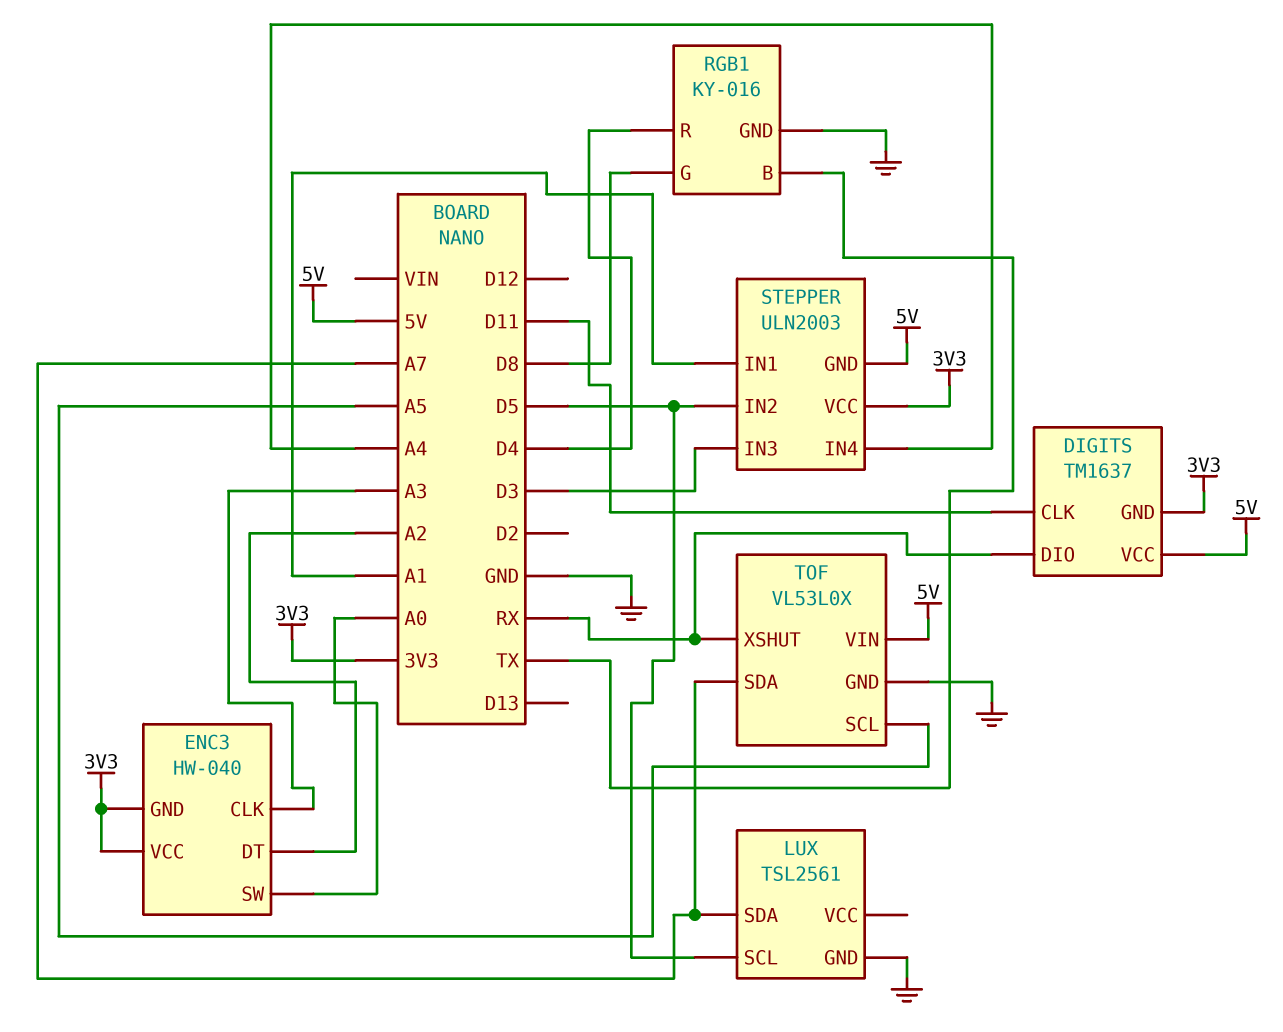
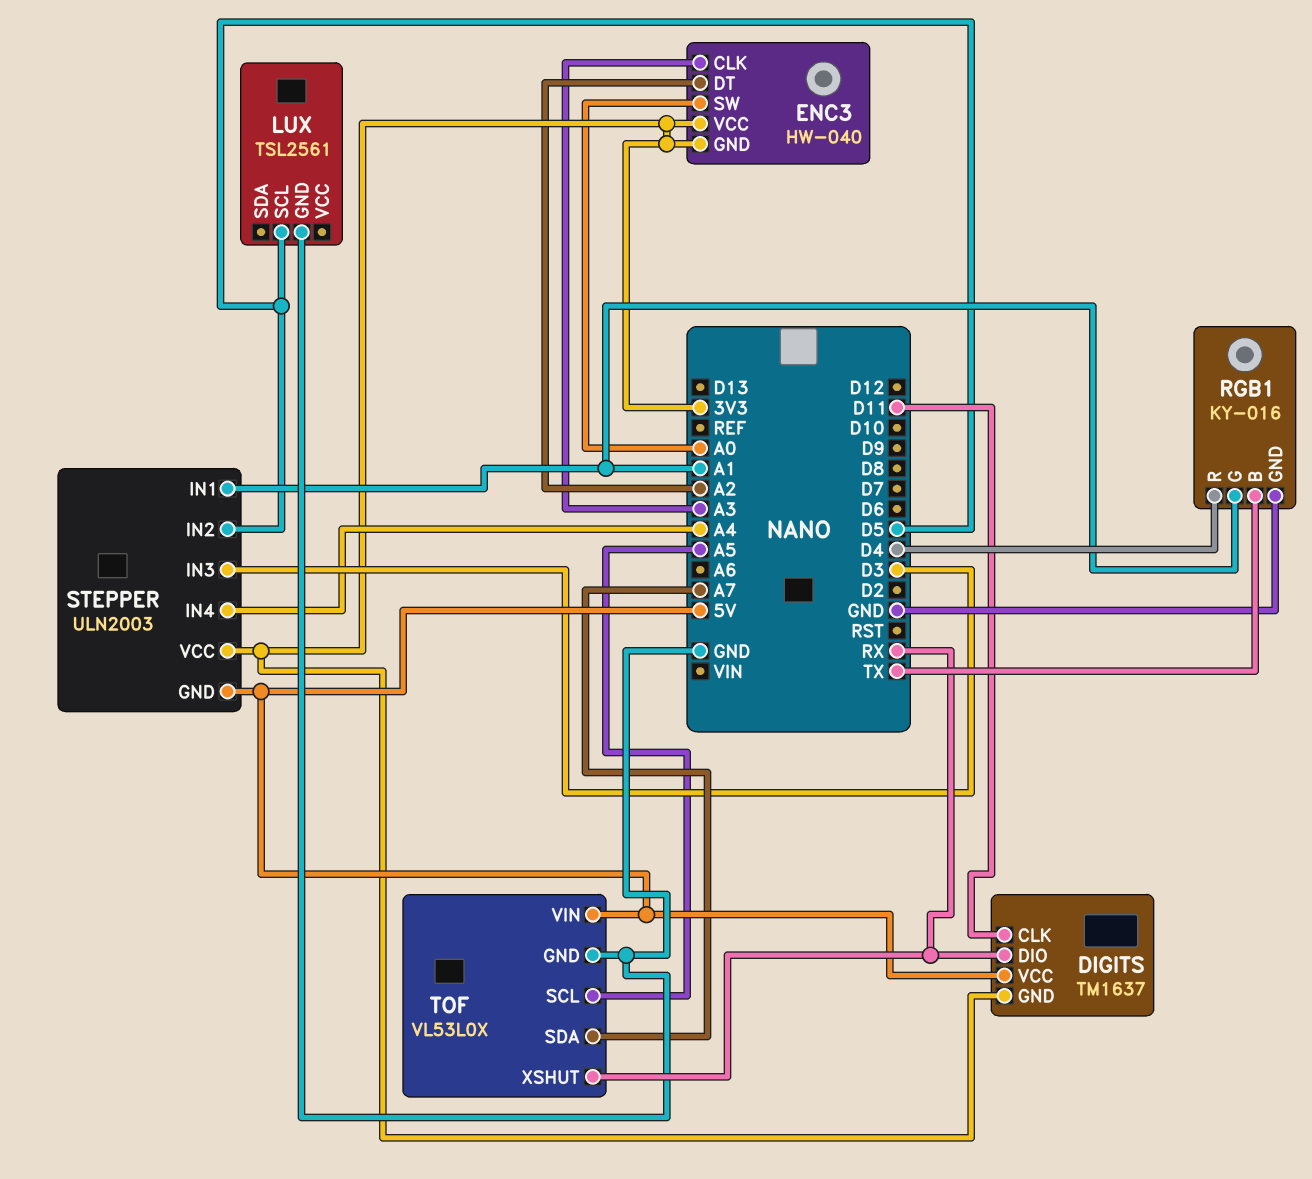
LUX pin SDA: A7 -> none
RGB1 pin G: D8 -> A1

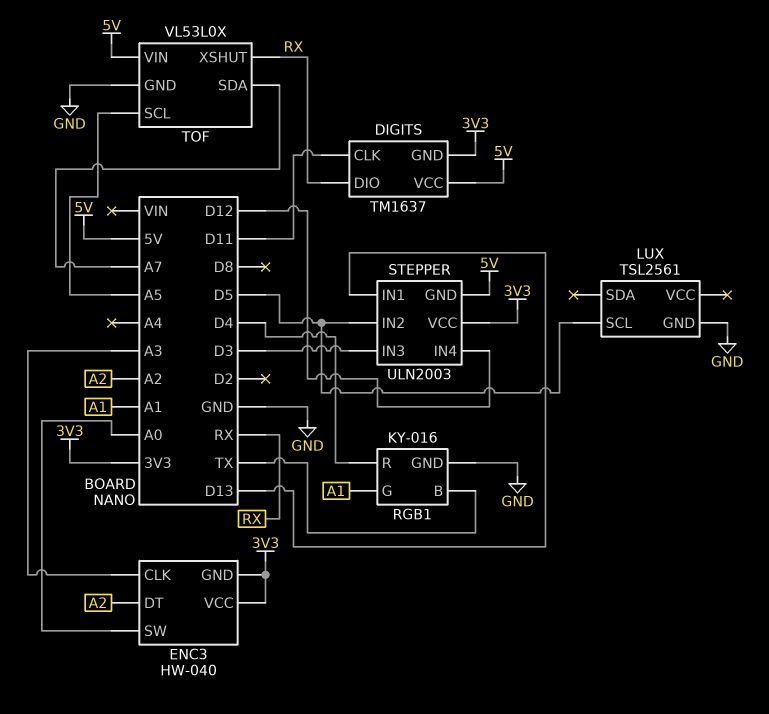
STEPPER pin IN1: A1 -> D13
STEPPER pin IN4: A4 -> D12

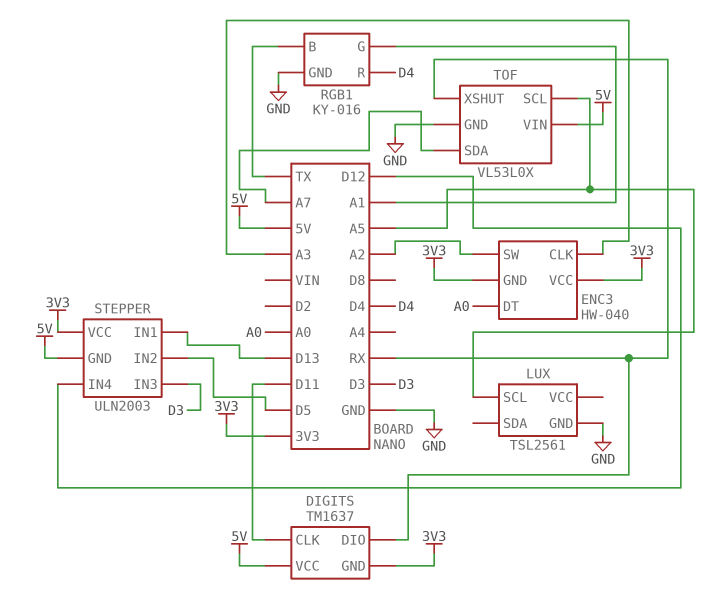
ENC3 pin DT: A2 -> A0
ENC3 pin SW: A0 -> A2
LUX pin SCL: D5 -> A5

